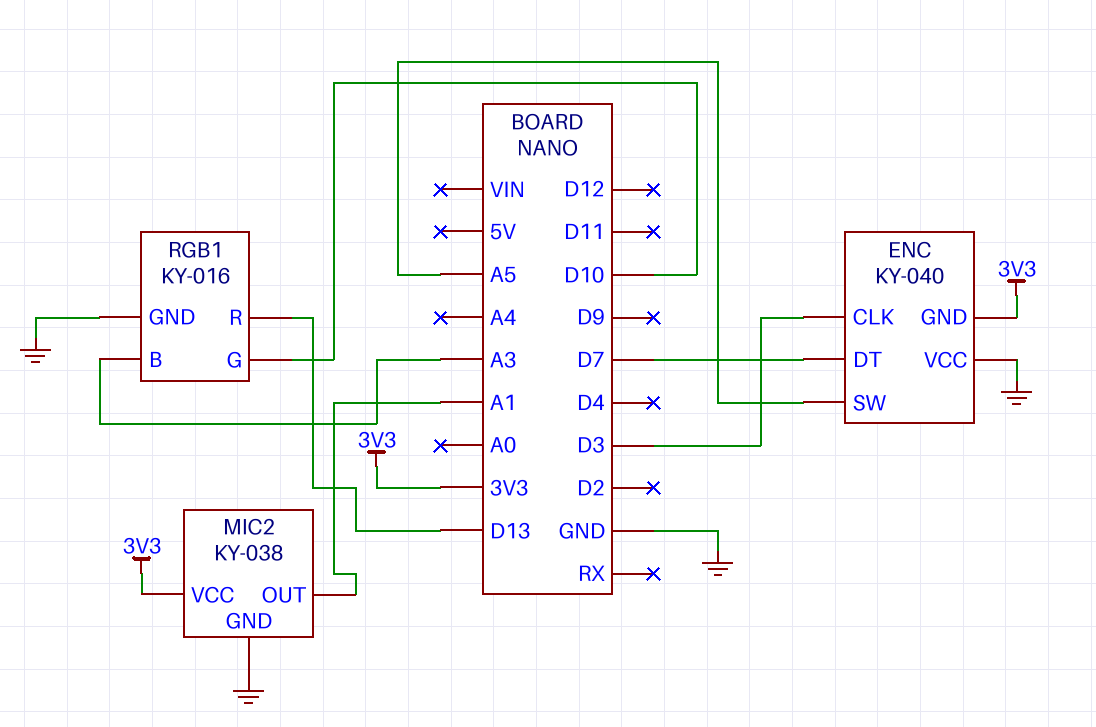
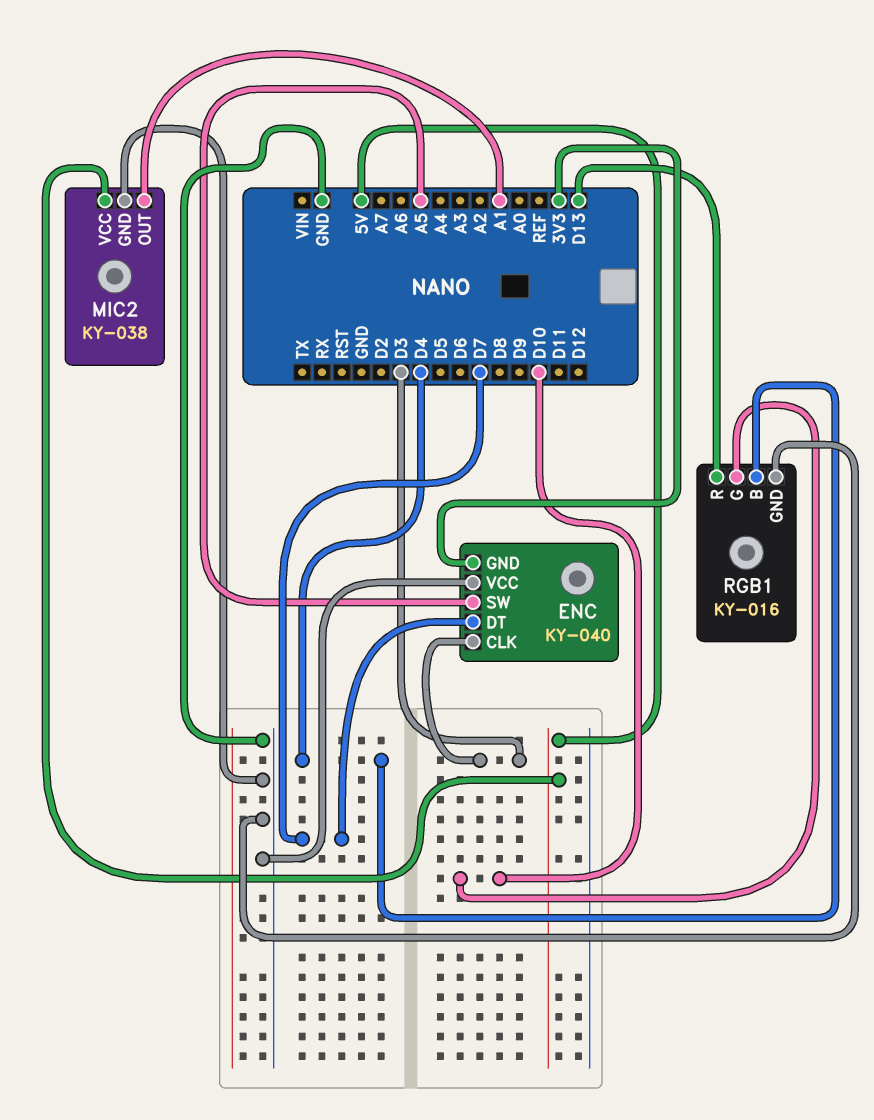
MIC2 pin VCC: 3V3 -> 5V
RGB1 pin B: A3 -> D4

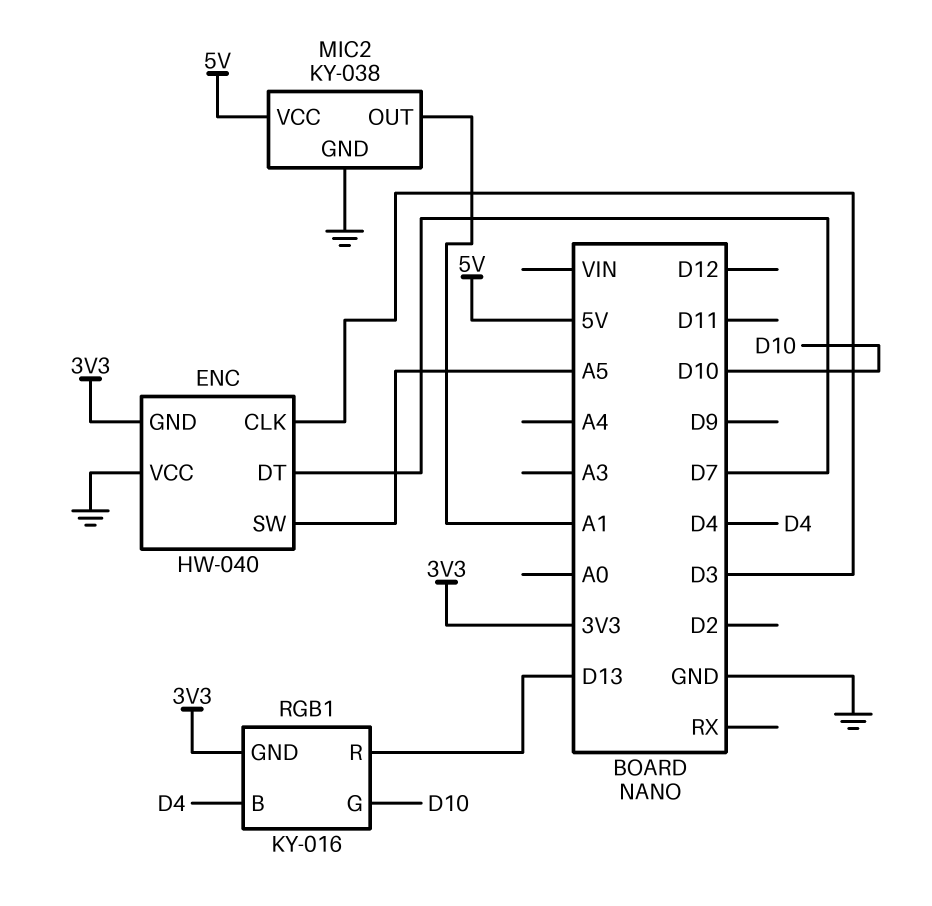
ENC: KY-040 -> HW-040
RGB1 pin GND: GND -> 3V3

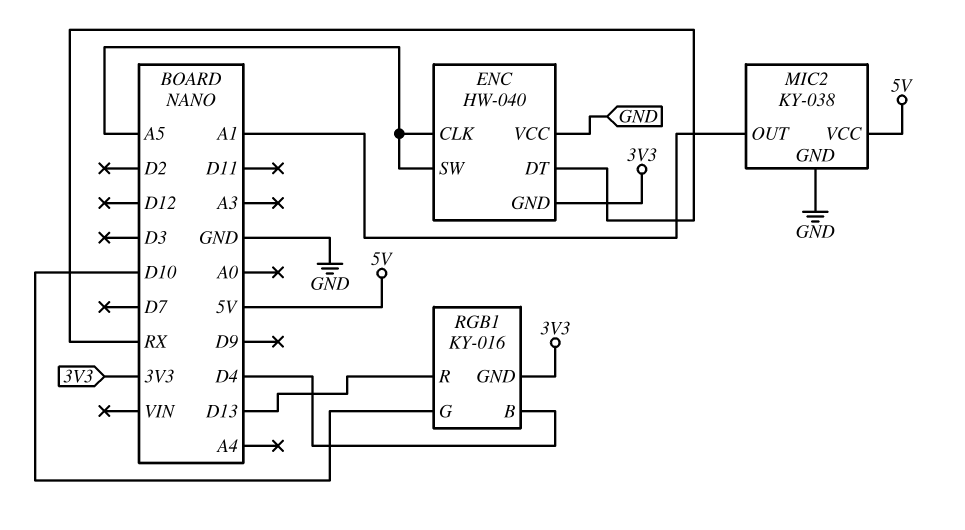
ENC pin CLK: D3 -> A5
ENC pin DT: D7 -> RX

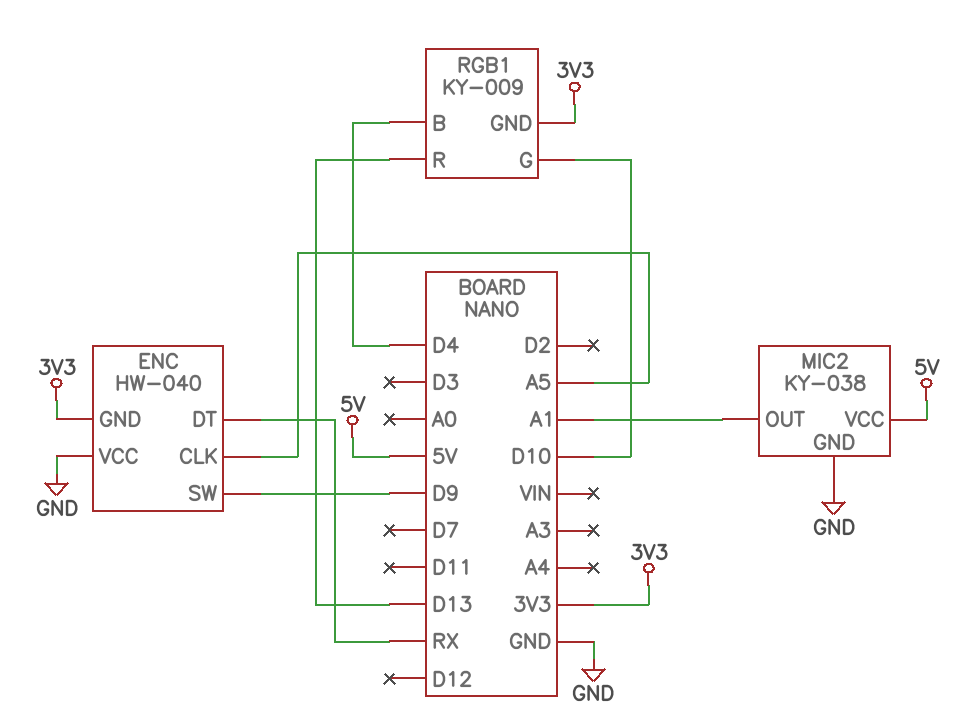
ENC pin SW: A5 -> D9
RGB1: KY-016 -> KY-009

